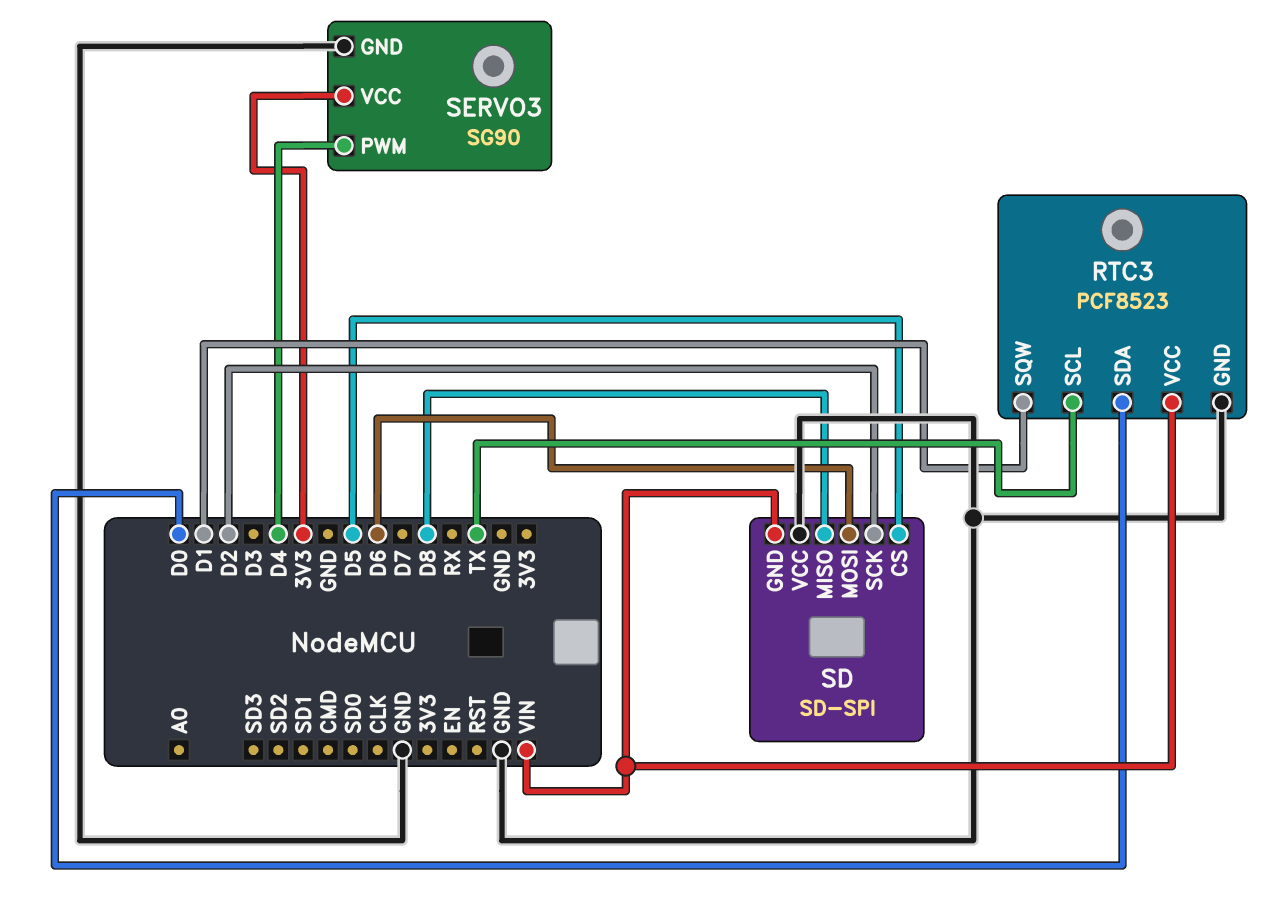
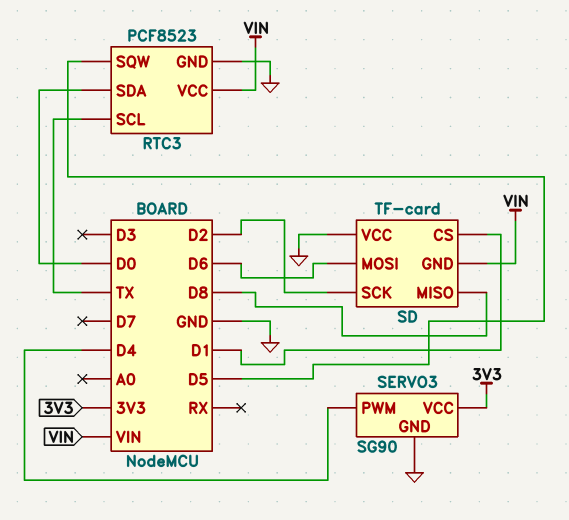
RTC3 pin SQW: D1 -> D5
SD: SD-SPI -> TF-card
SD pin CS: D5 -> D1

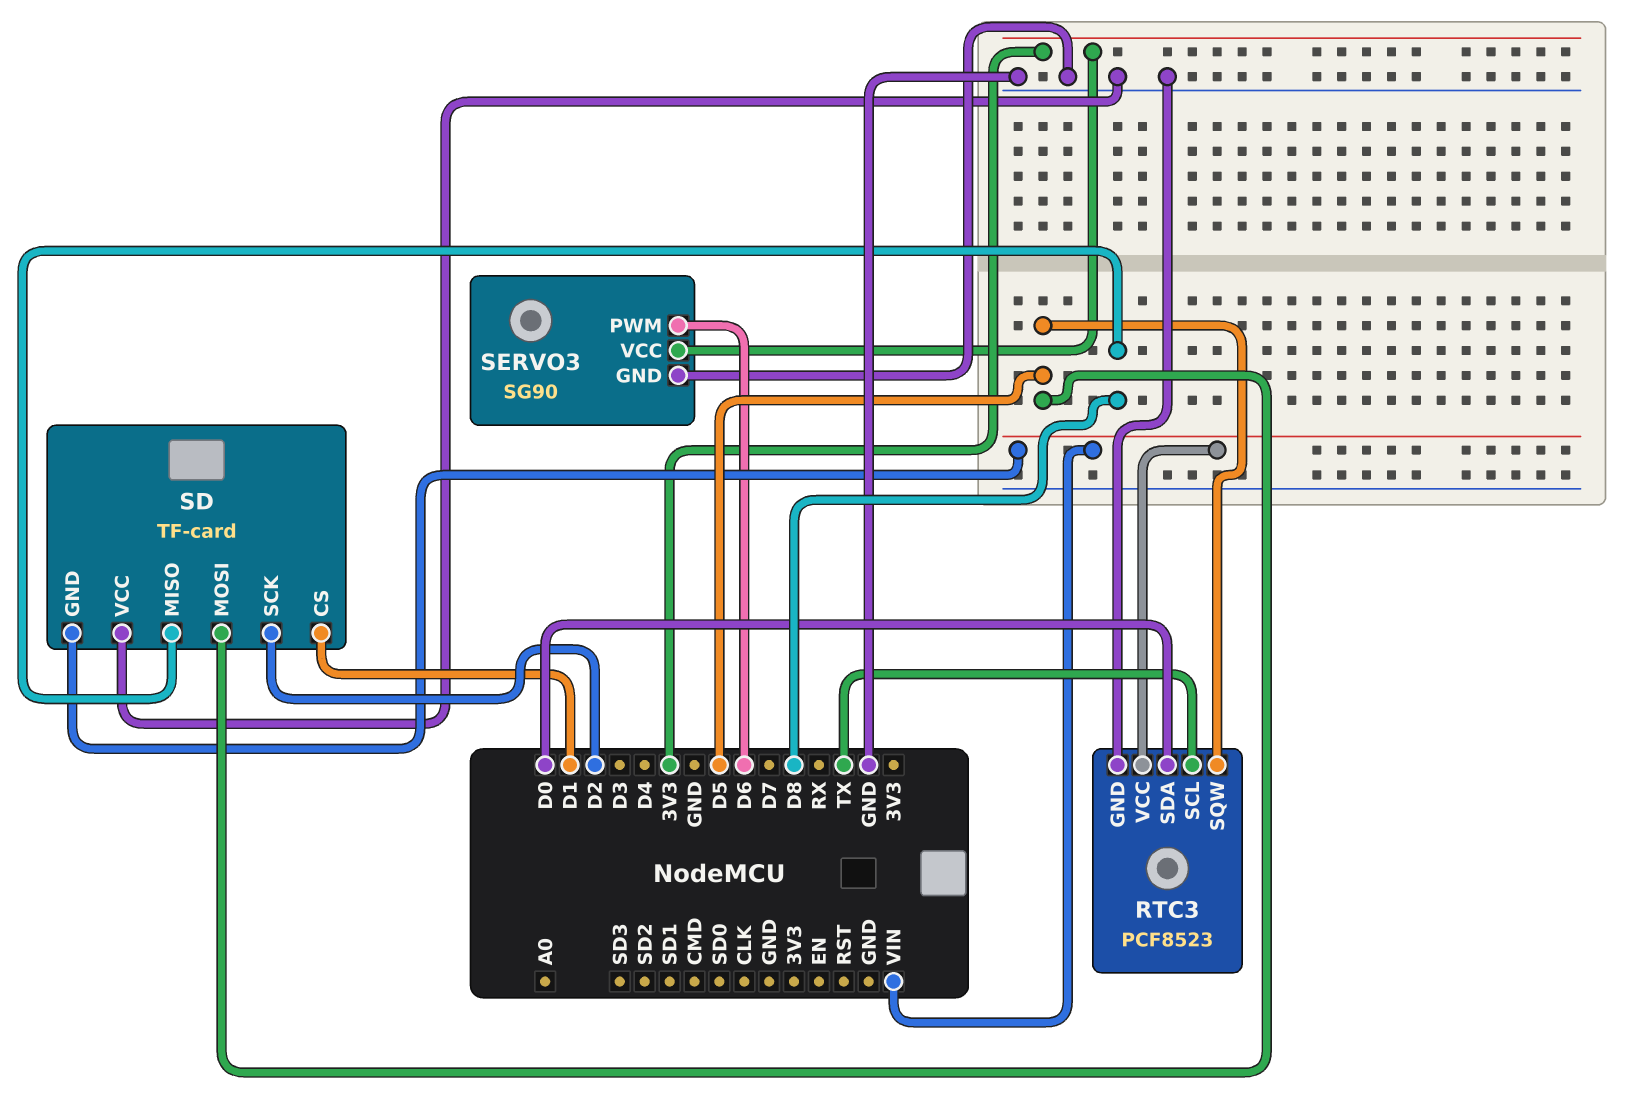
SD pin MOSI: D6 -> D5
SERVO3 pin PWM: D4 -> D6

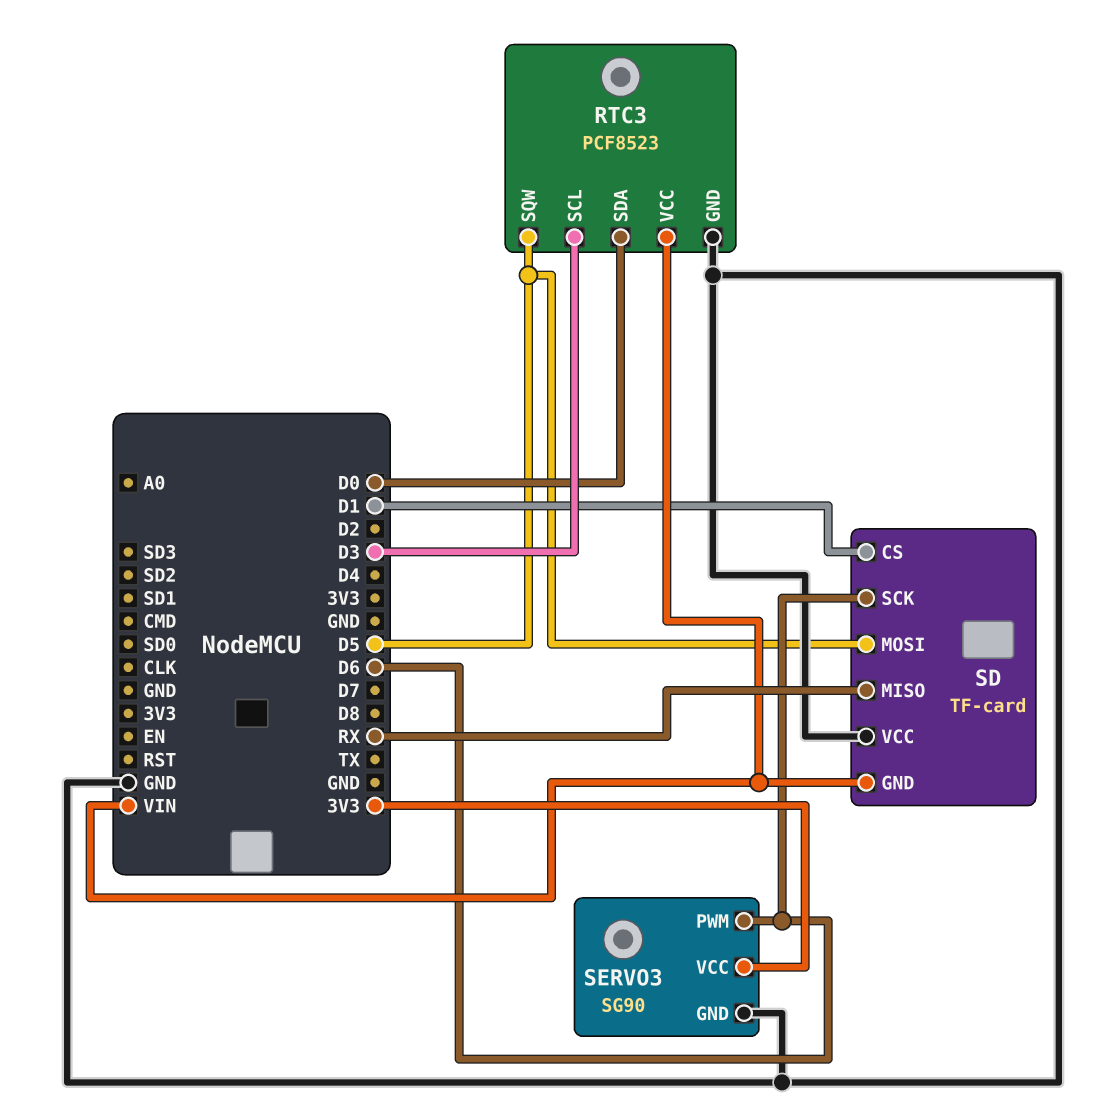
RTC3 pin SCL: TX -> D3
SD pin MISO: D8 -> RX
SD pin SCK: D2 -> D6

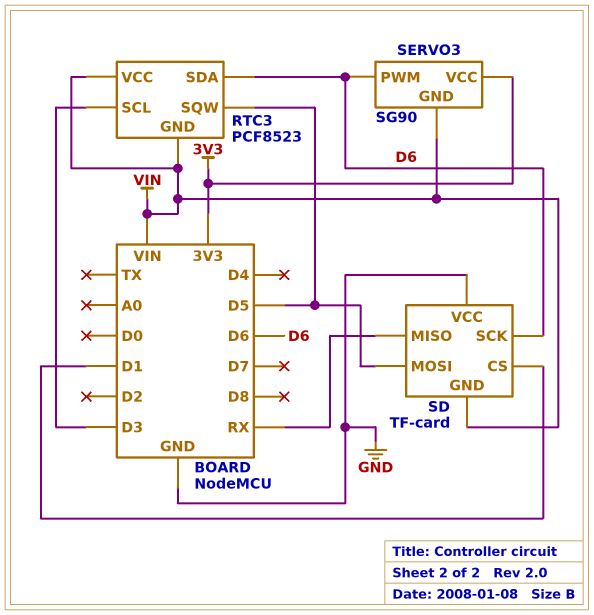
RTC3 pin GND: GND -> VIN
RTC3 pin SDA: D0 -> D6
SERVO3 pin GND: GND -> VIN

